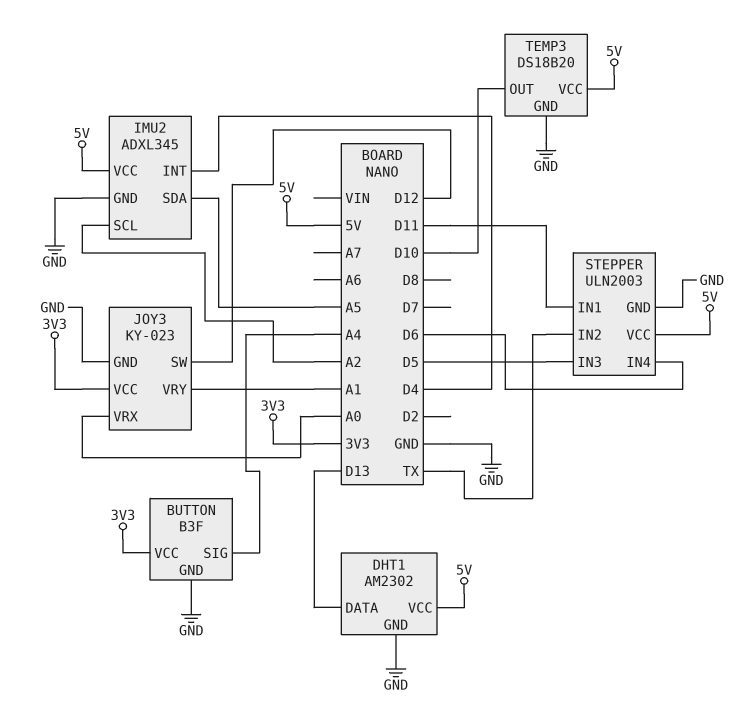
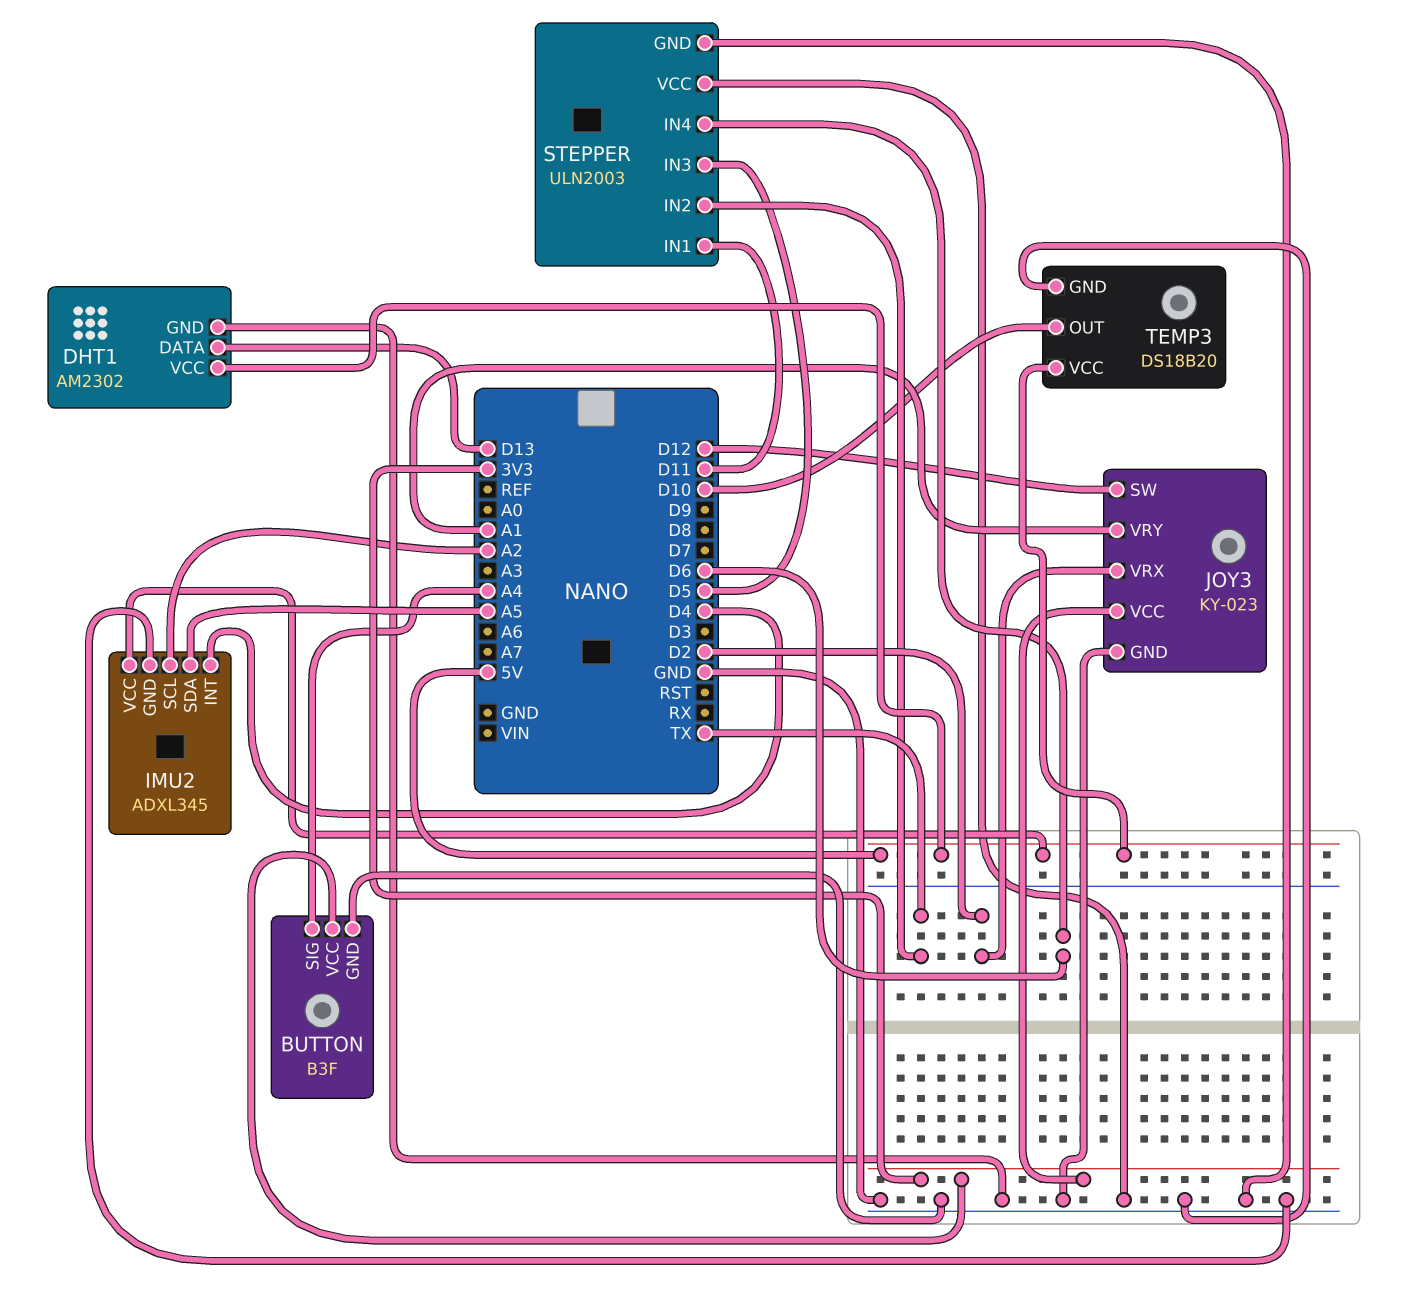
JOY3 pin VRX: A0 -> D2
STEPPER pin VCC: 5V -> GND

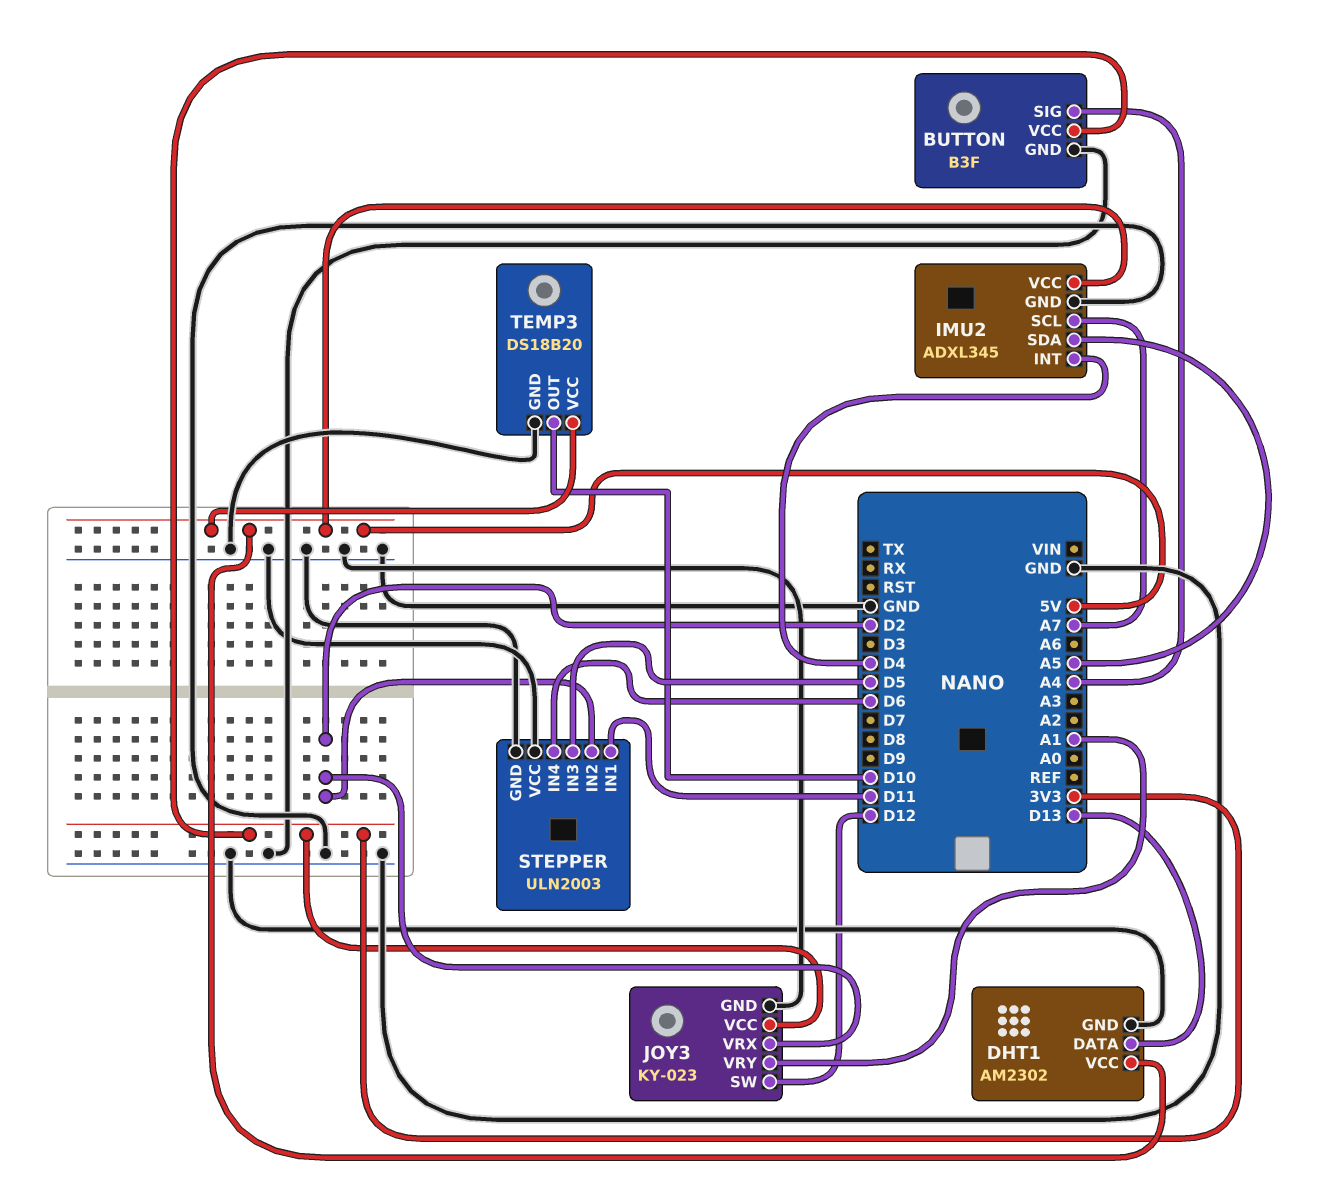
IMU2 pin SCL: A2 -> A7
STEPPER pin IN2: TX -> D2

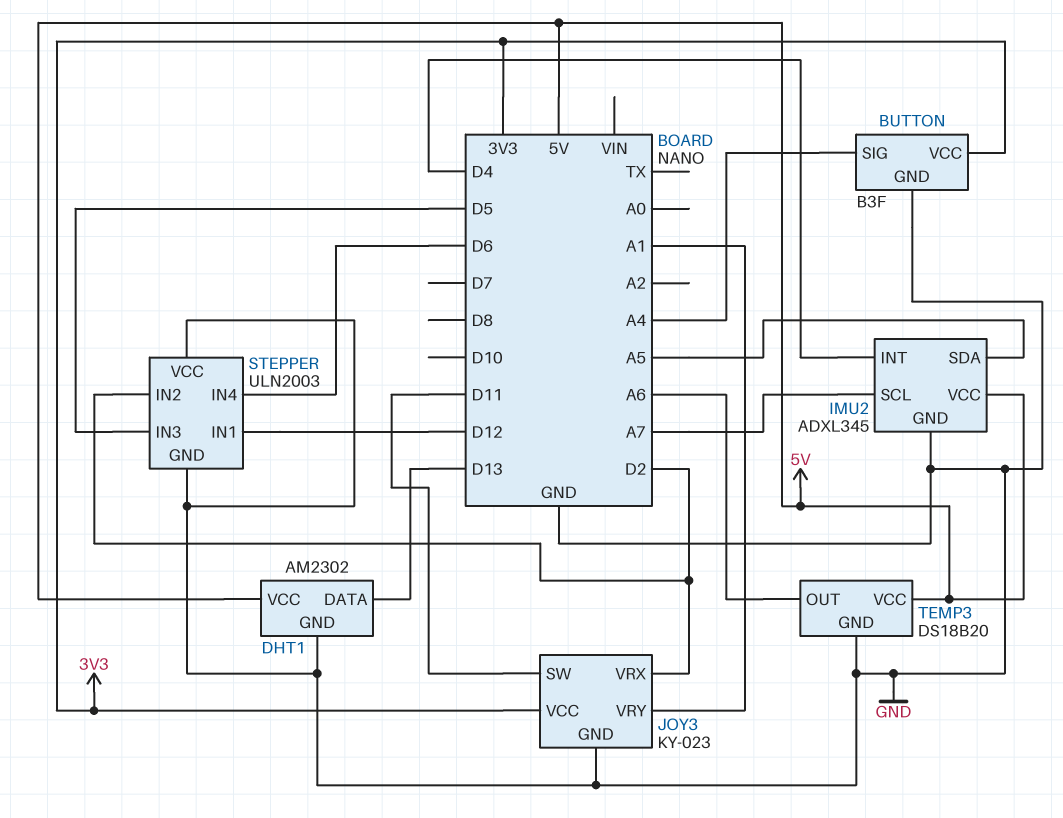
JOY3 pin SW: D12 -> D11
STEPPER pin IN1: D11 -> D12
TEMP3 pin OUT: D10 -> A6

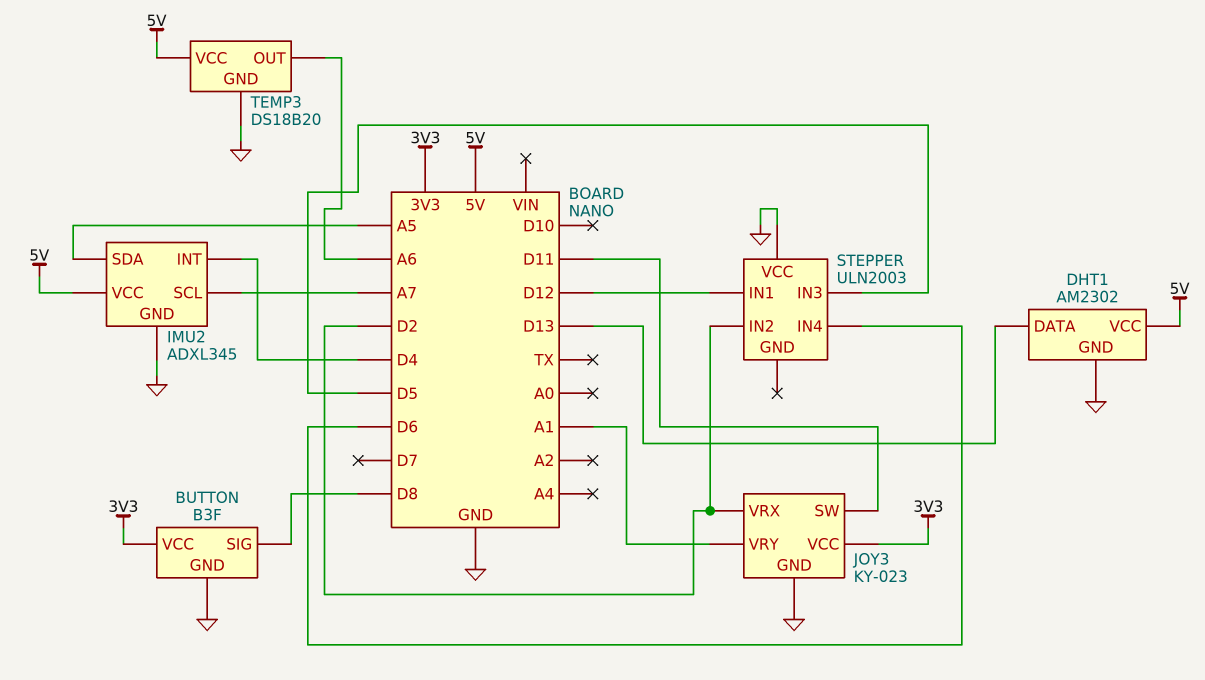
BUTTON pin SIG: A4 -> D8
STEPPER pin GND: GND -> none

